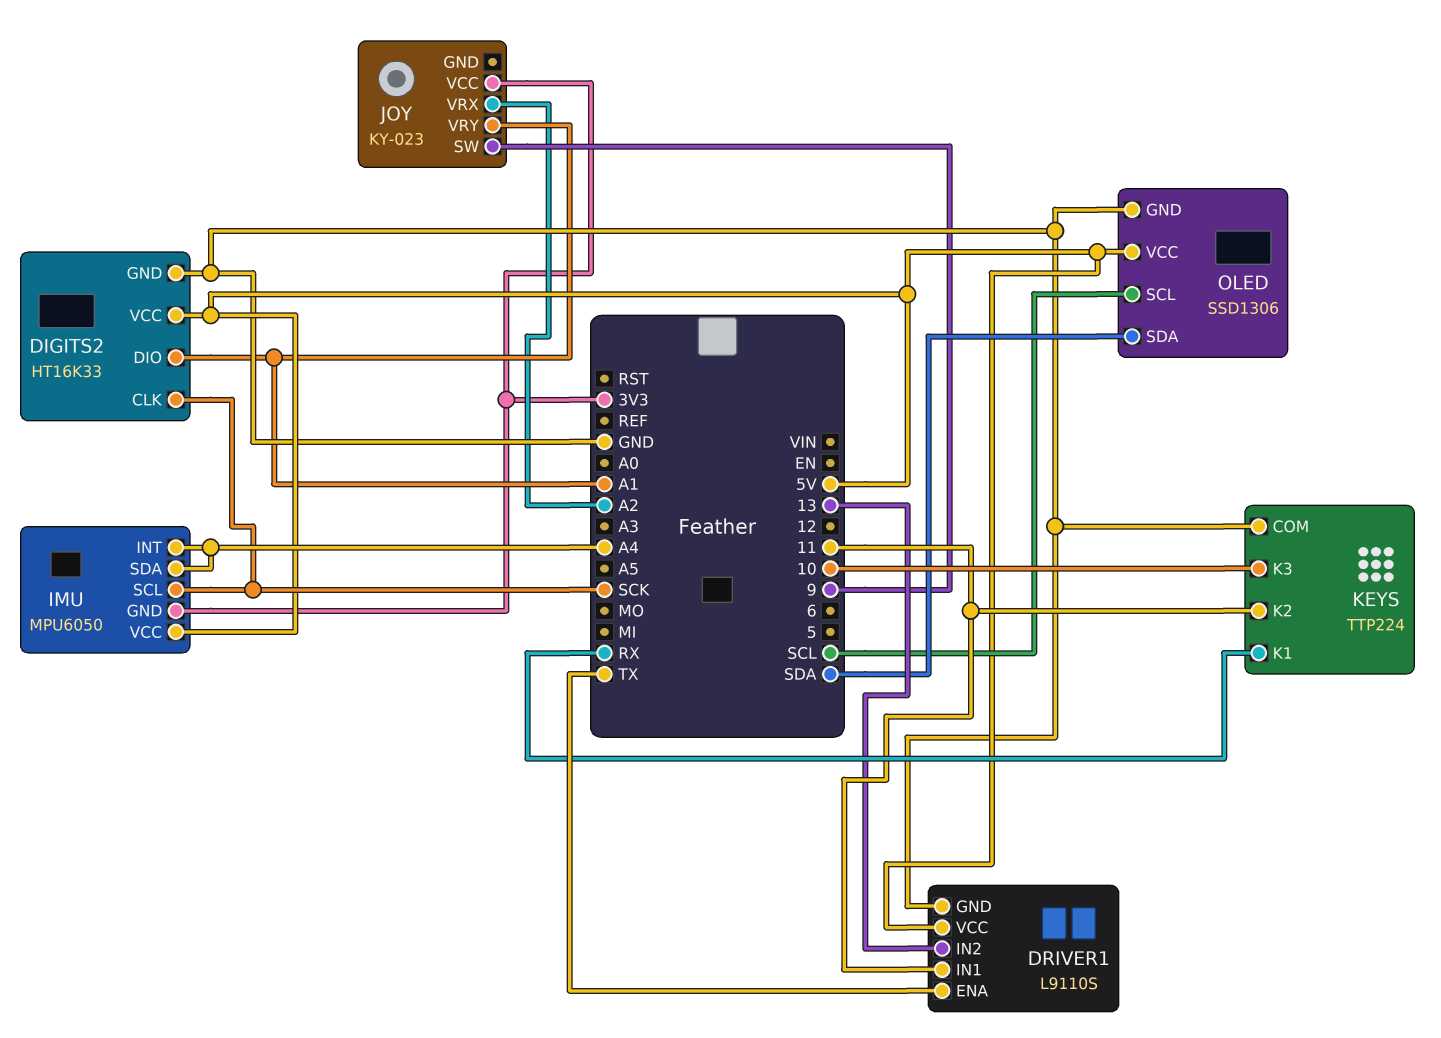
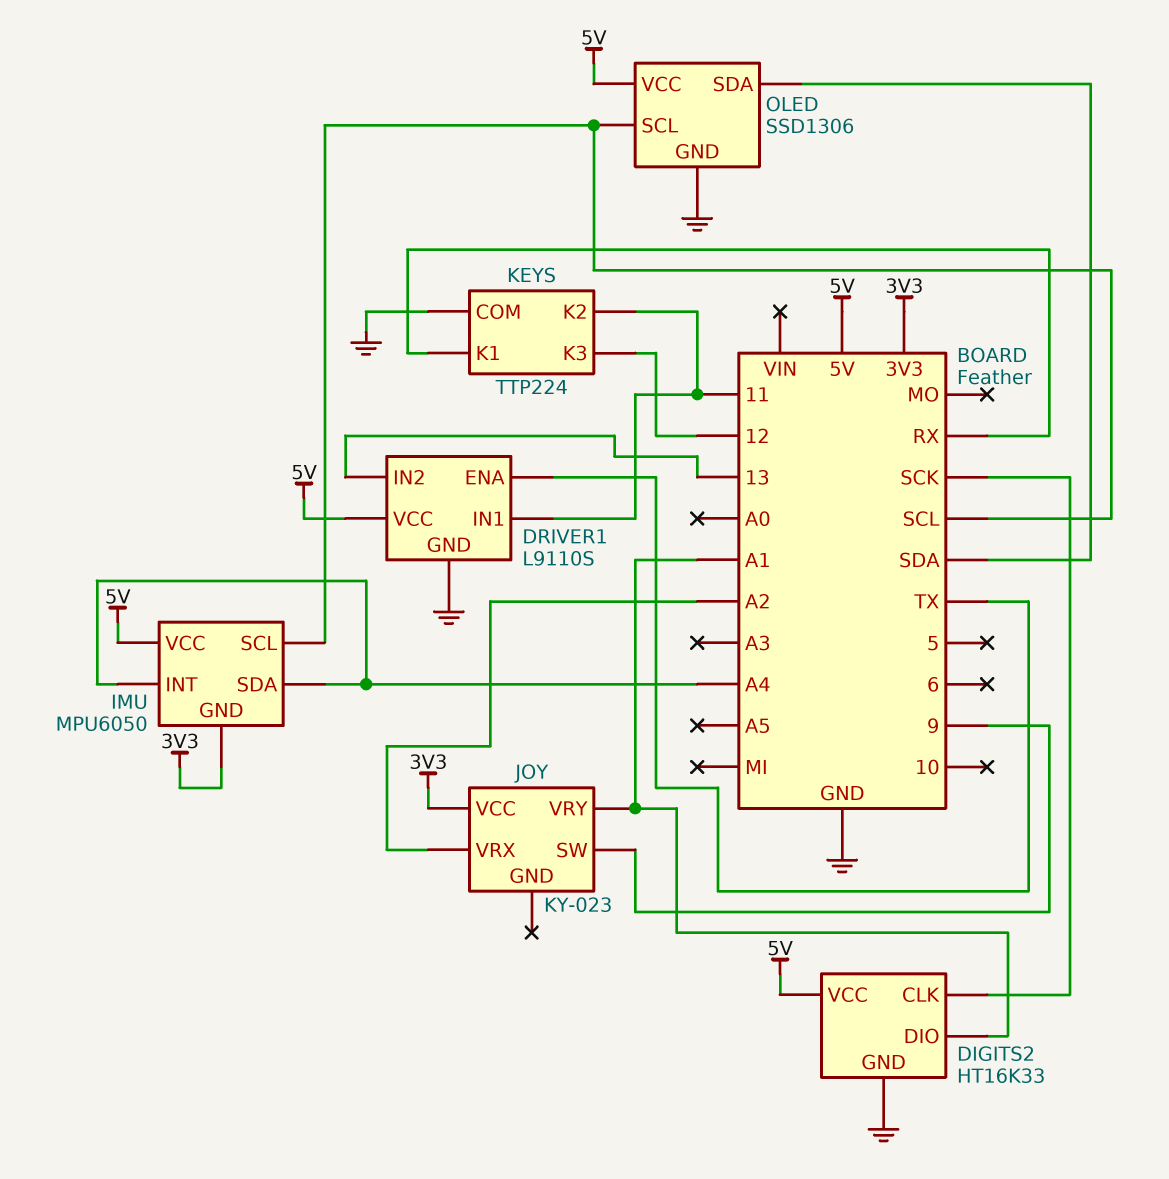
IMU pin SCL: SCK -> SCL
KEYS pin K3: 10 -> 12

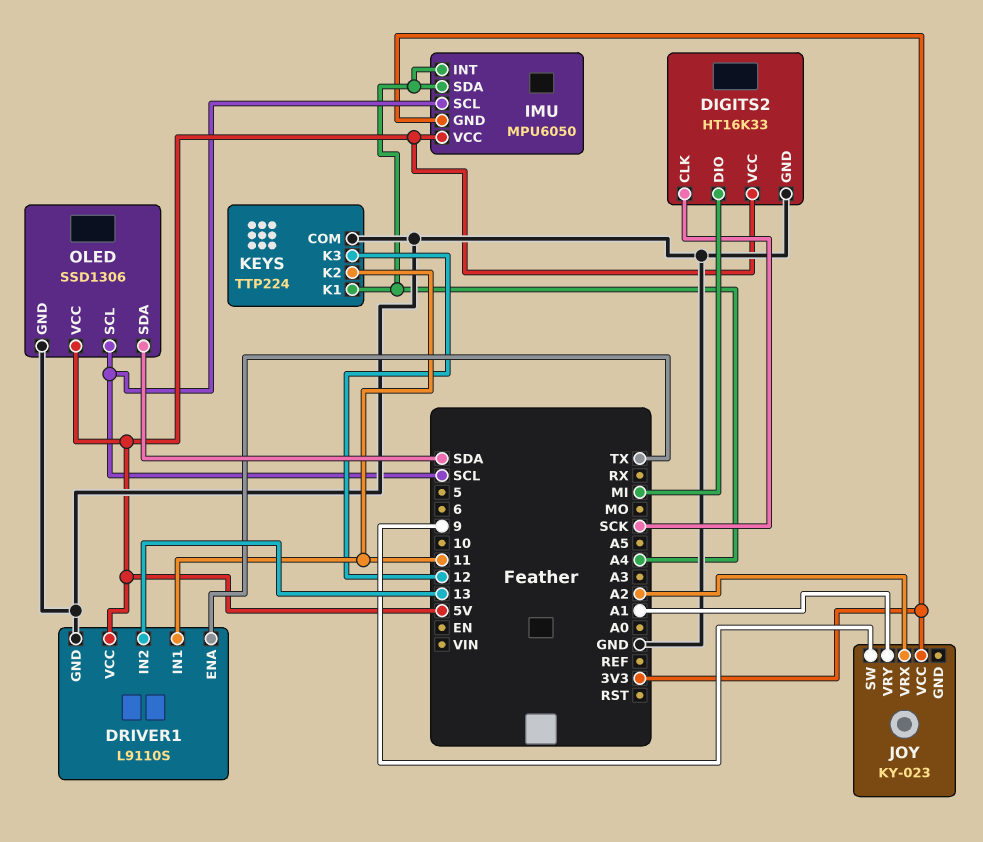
DIGITS2 pin DIO: A1 -> MI
KEYS pin K1: RX -> A4

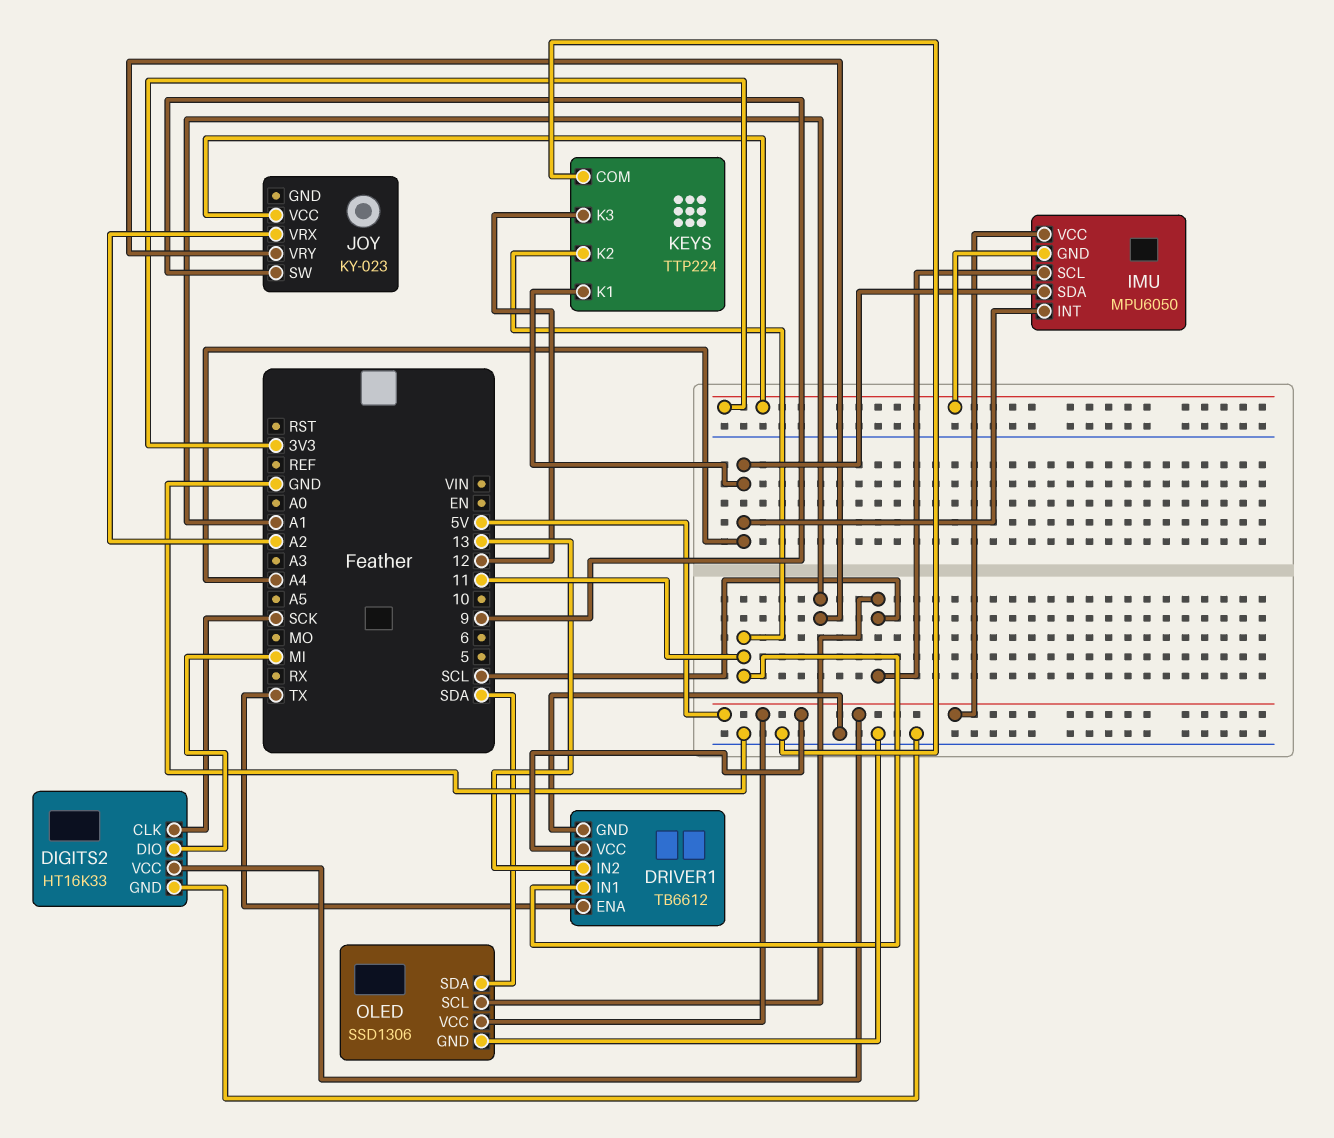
DRIVER1: L9110S -> TB6612

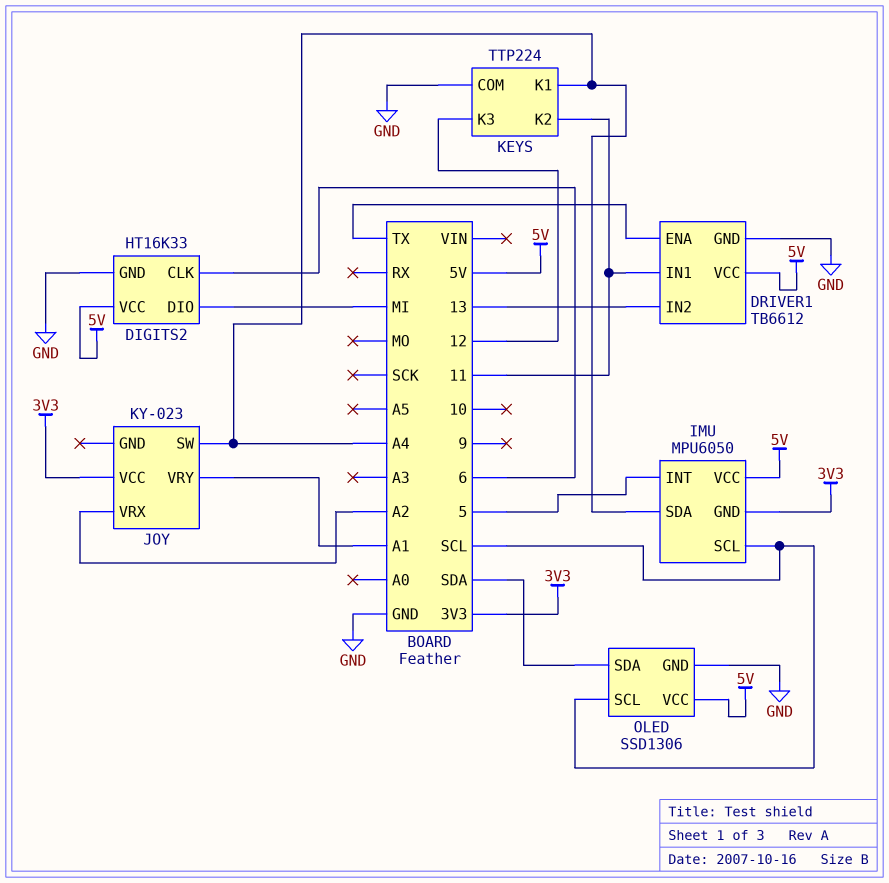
DIGITS2 pin CLK: SCK -> 6
IMU pin INT: A4 -> 5
JOY pin SW: 9 -> A4

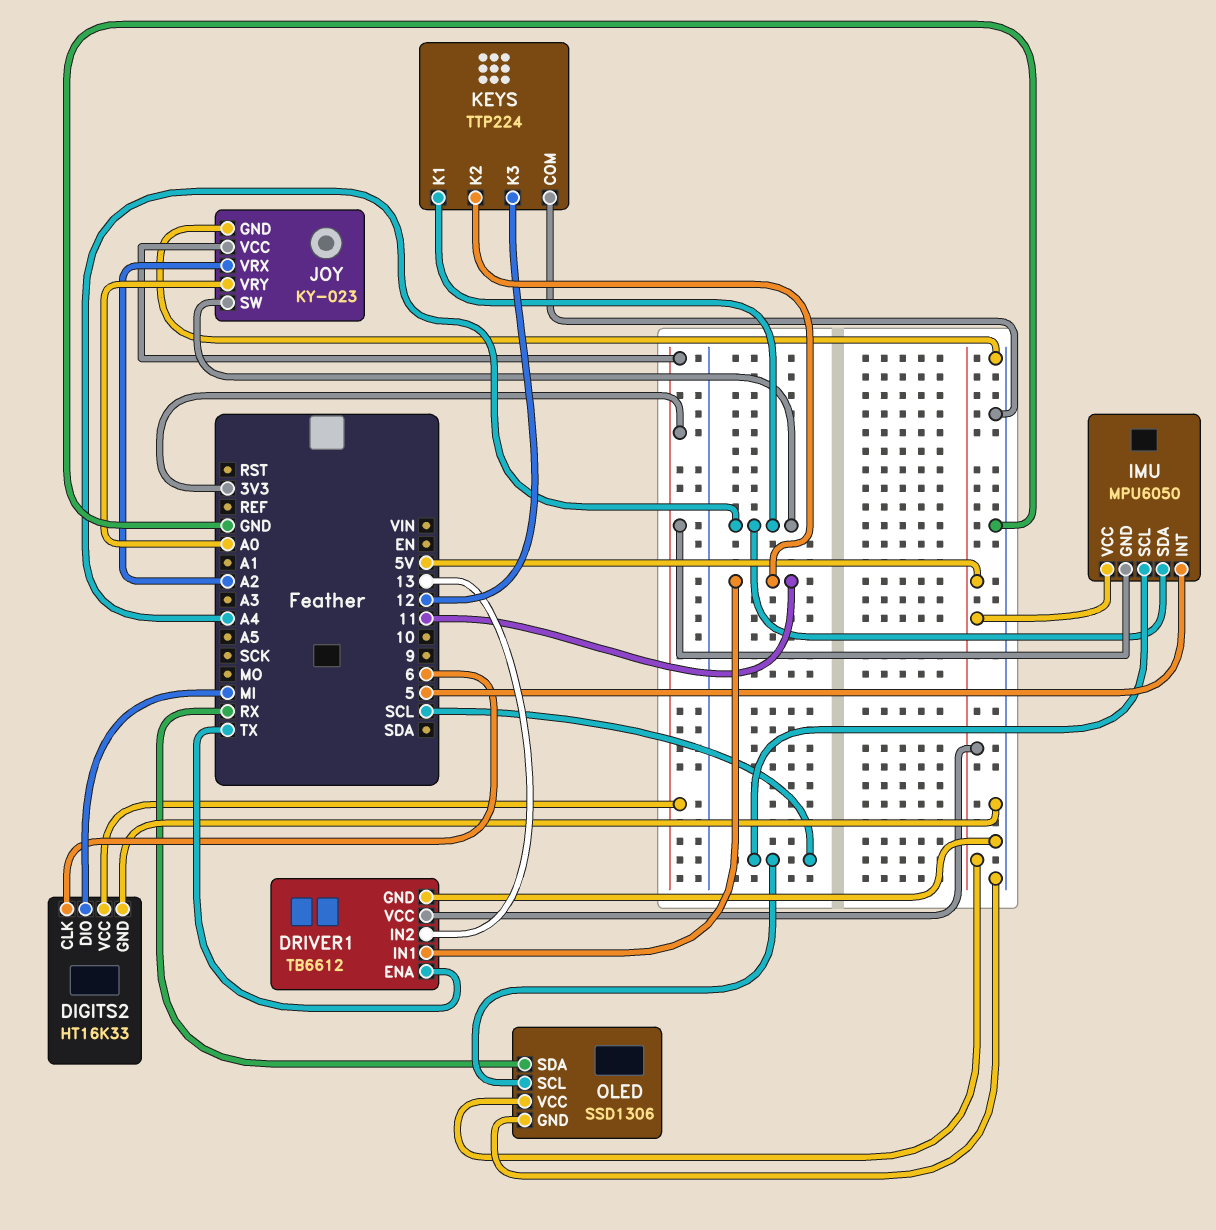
DIGITS2 pin VCC: 5V -> 3V3
JOY pin GND: none -> GND
JOY pin VRY: A1 -> A0
OLED pin SDA: SDA -> RX

